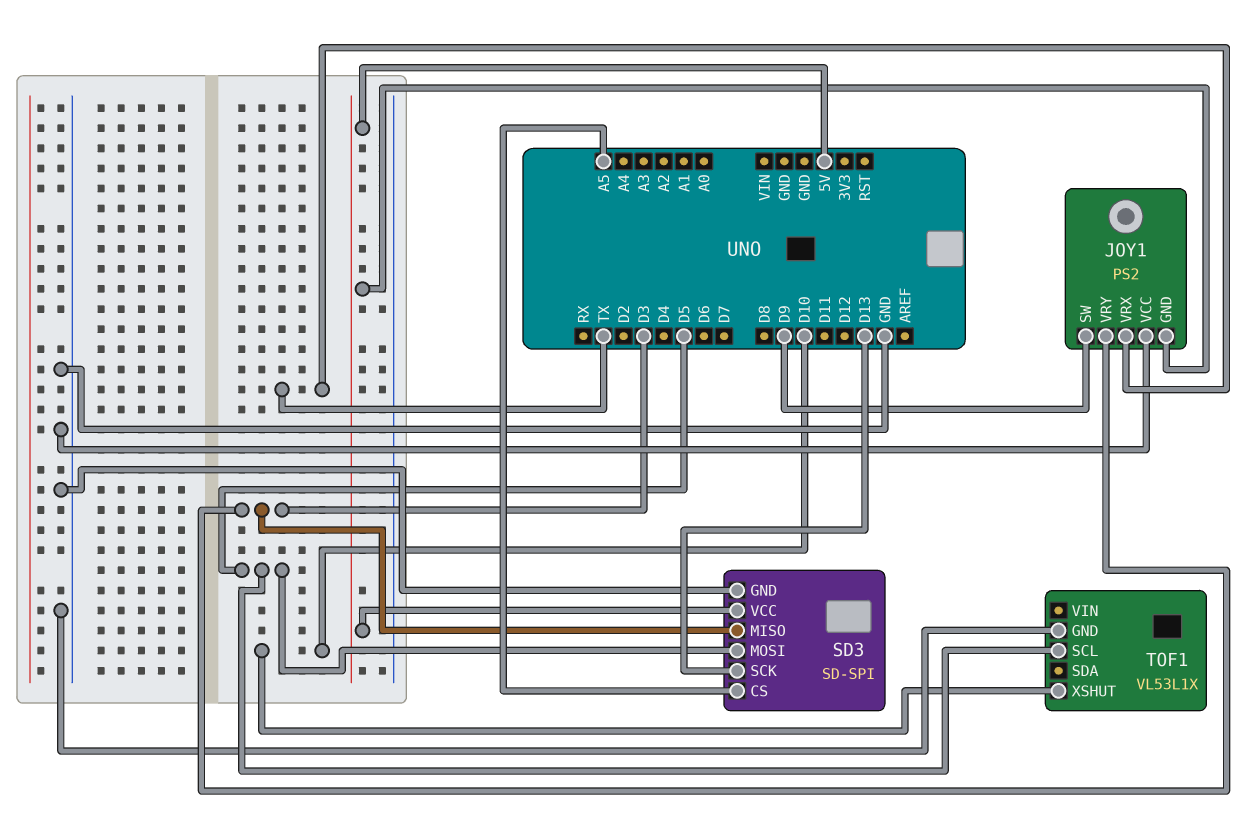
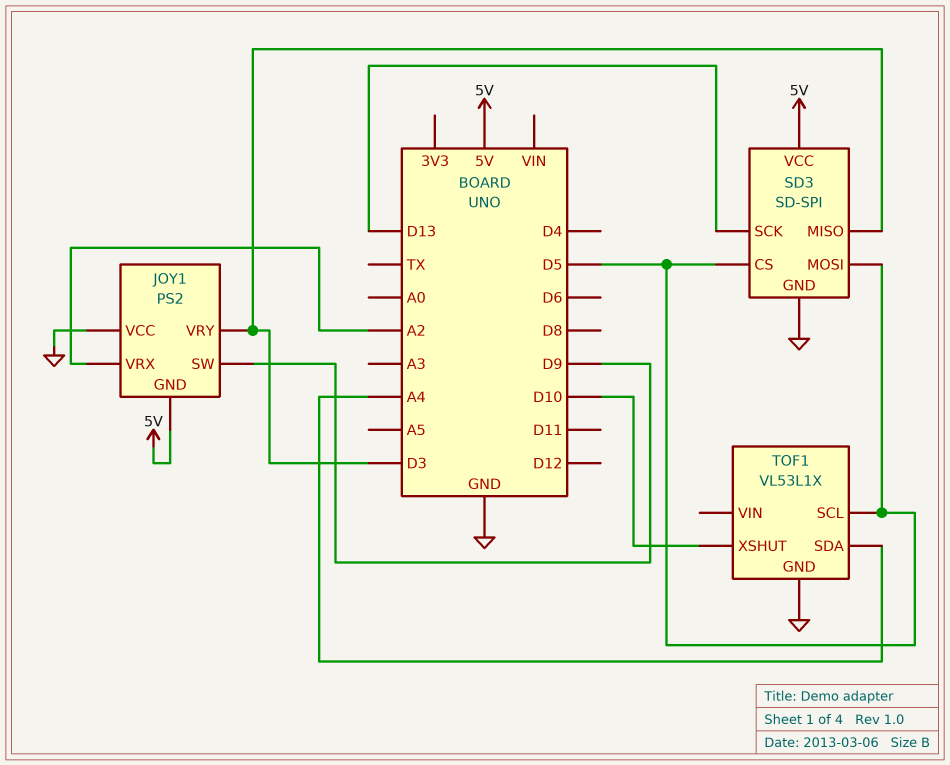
JOY1 pin VRX: TX -> A2
SD3 pin CS: A5 -> D5
TOF1 pin SDA: none -> A4

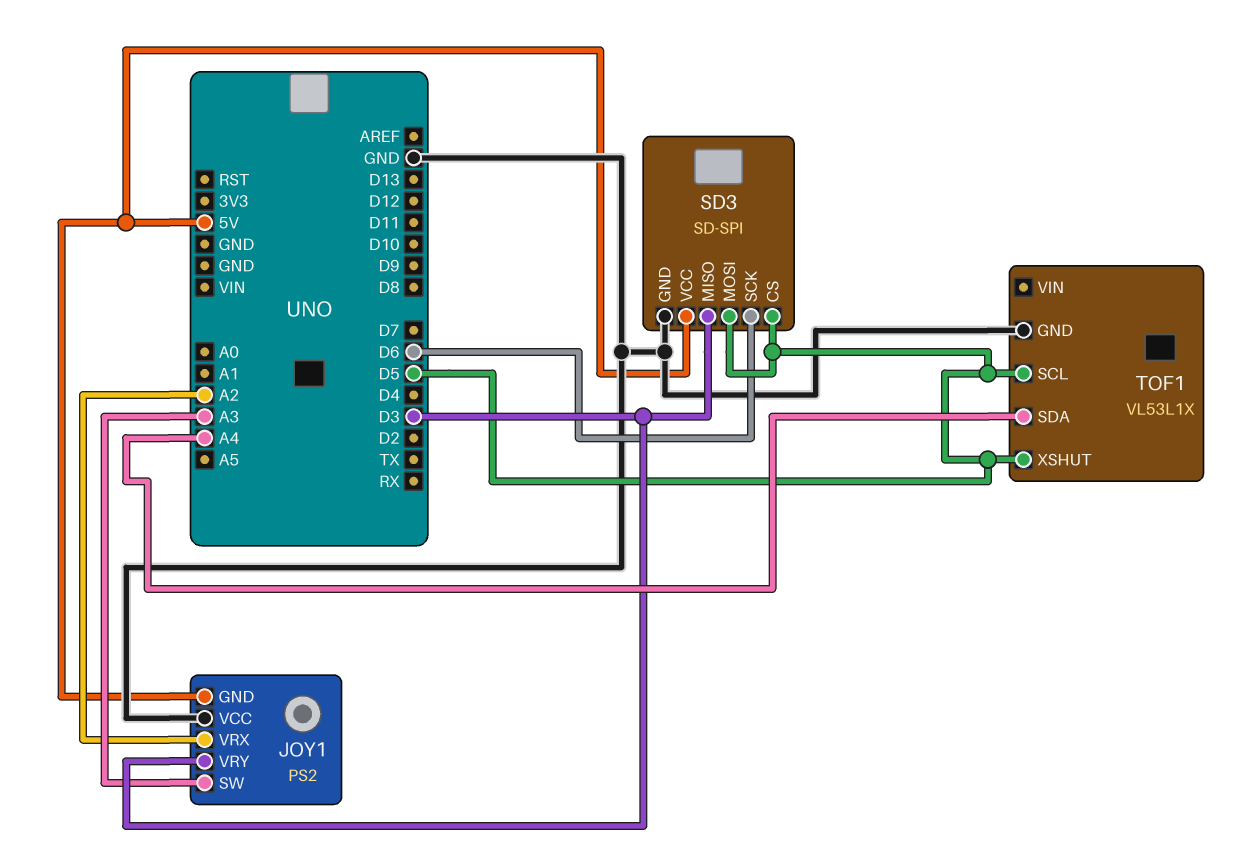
JOY1 pin SW: D9 -> A3
SD3 pin SCK: D13 -> D6
TOF1 pin XSHUT: D10 -> D5

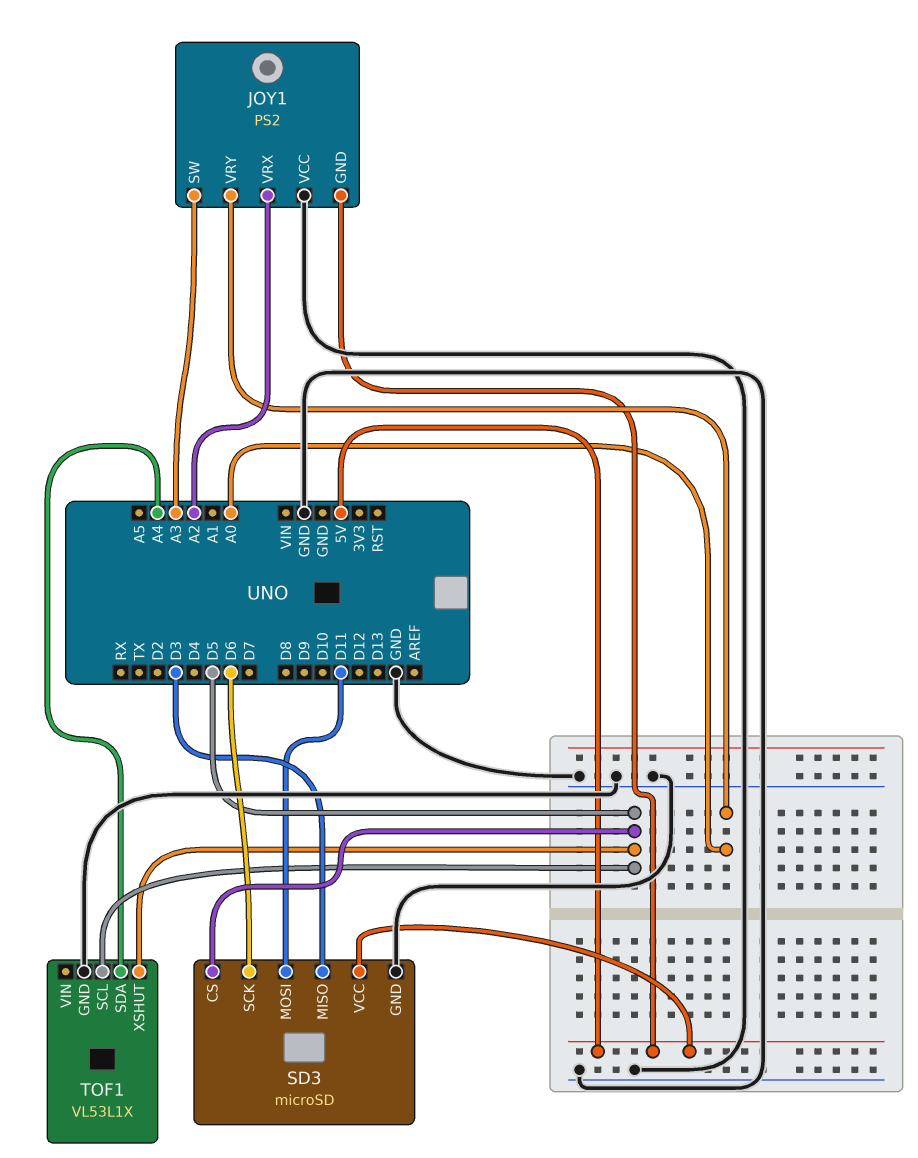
JOY1 pin VRY: D3 -> A0
SD3: SD-SPI -> microSD
SD3 pin MOSI: D5 -> D11

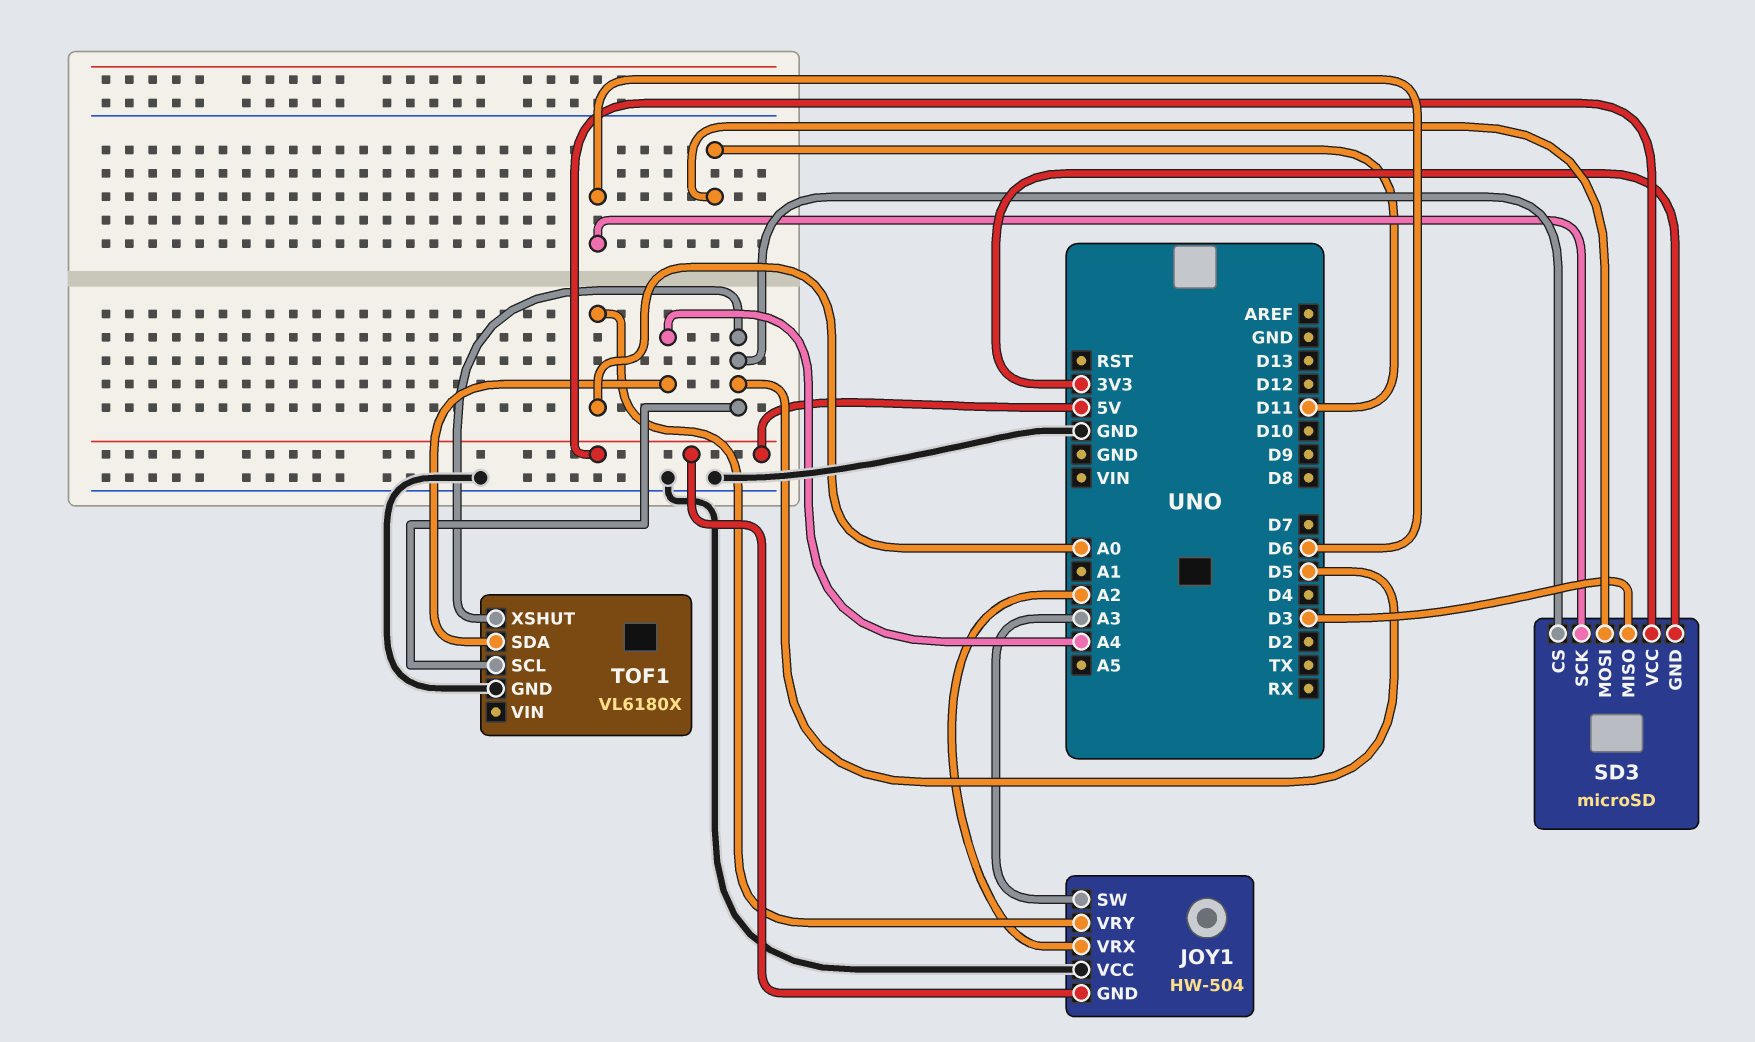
JOY1: PS2 -> HW-504
SD3 pin GND: GND -> 3V3
TOF1: VL53L1X -> VL6180X

